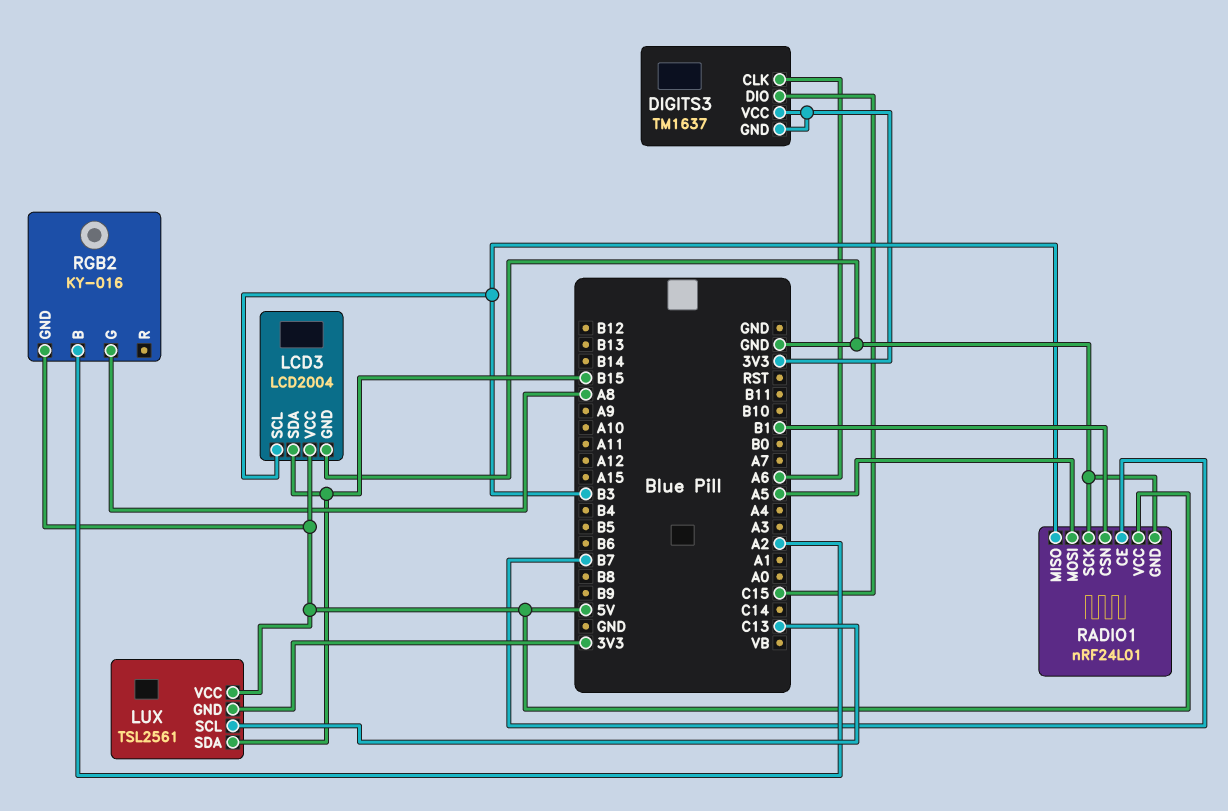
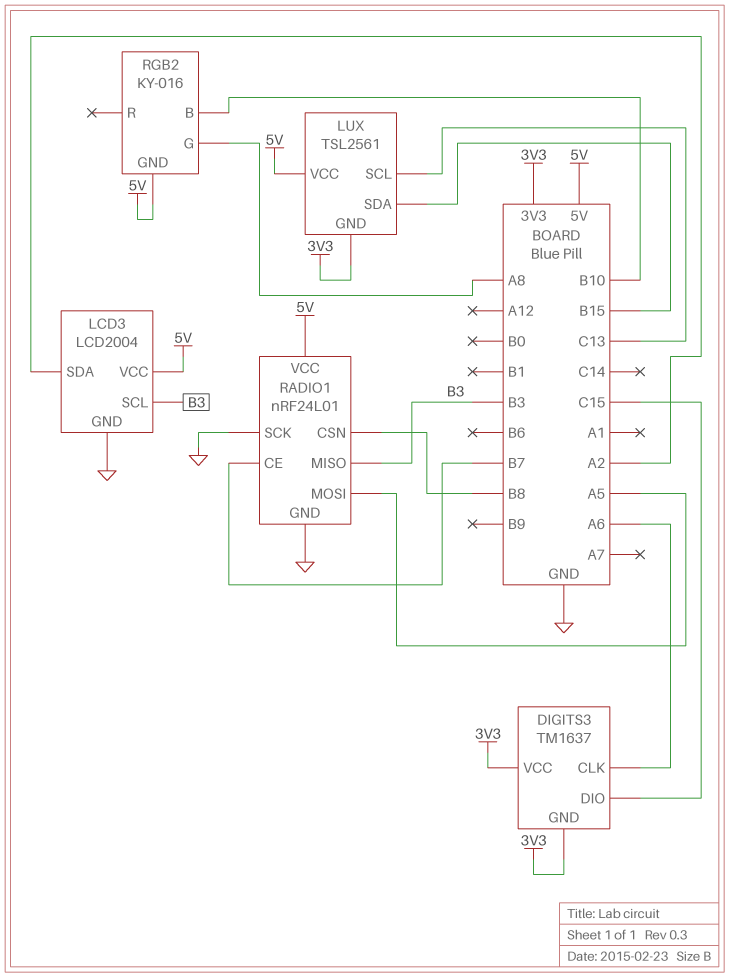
LCD3 pin SDA: B15 -> A2
RADIO1 pin CSN: B1 -> B8
RGB2 pin B: A2 -> B10

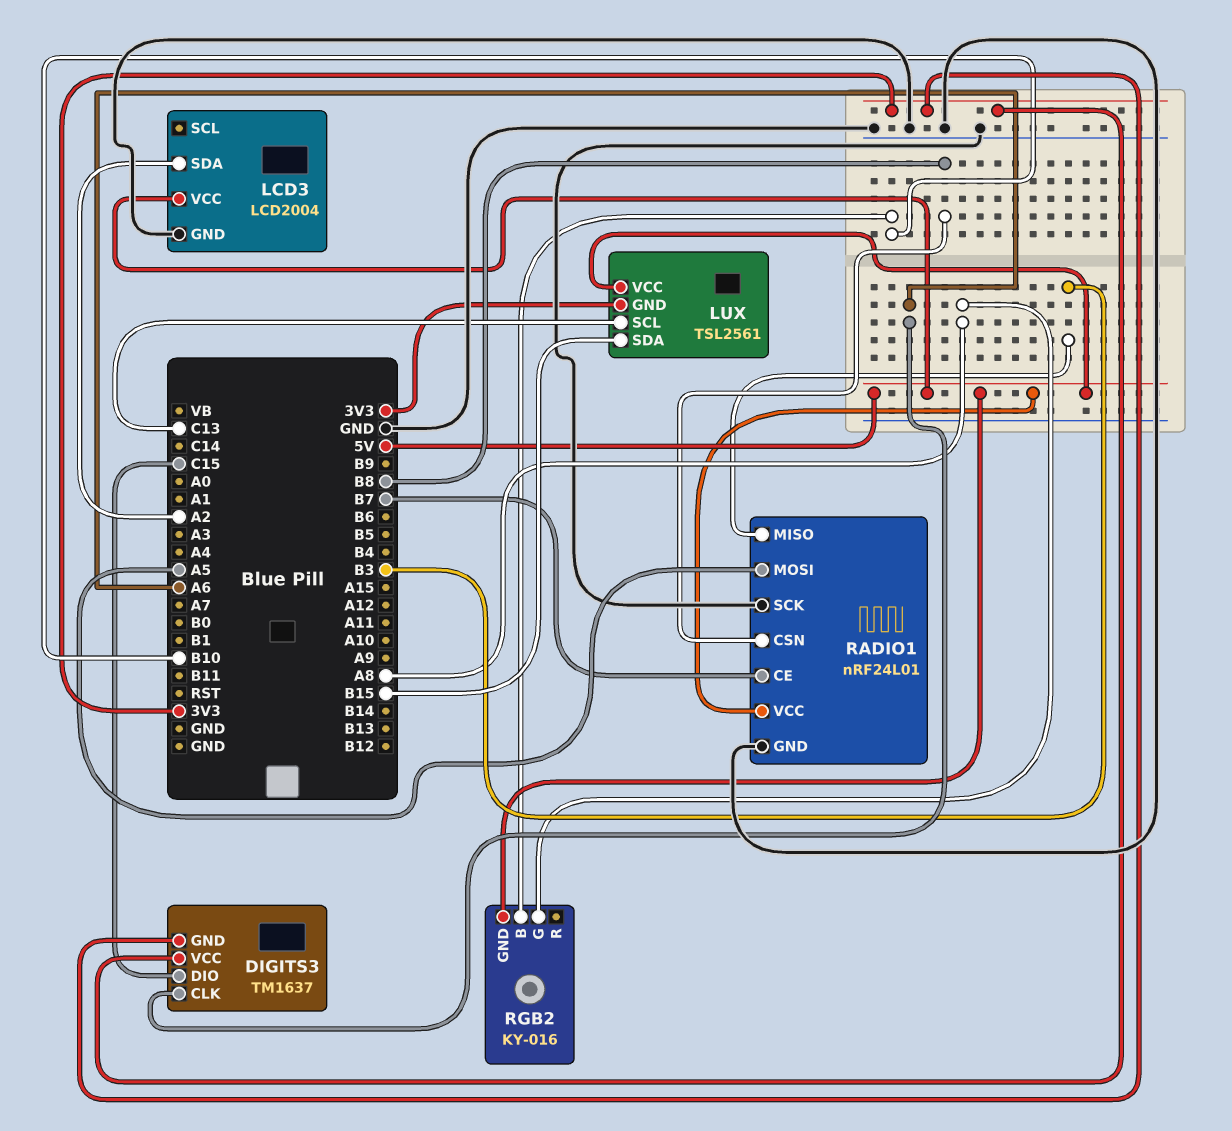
LCD3 pin SCL: B3 -> none

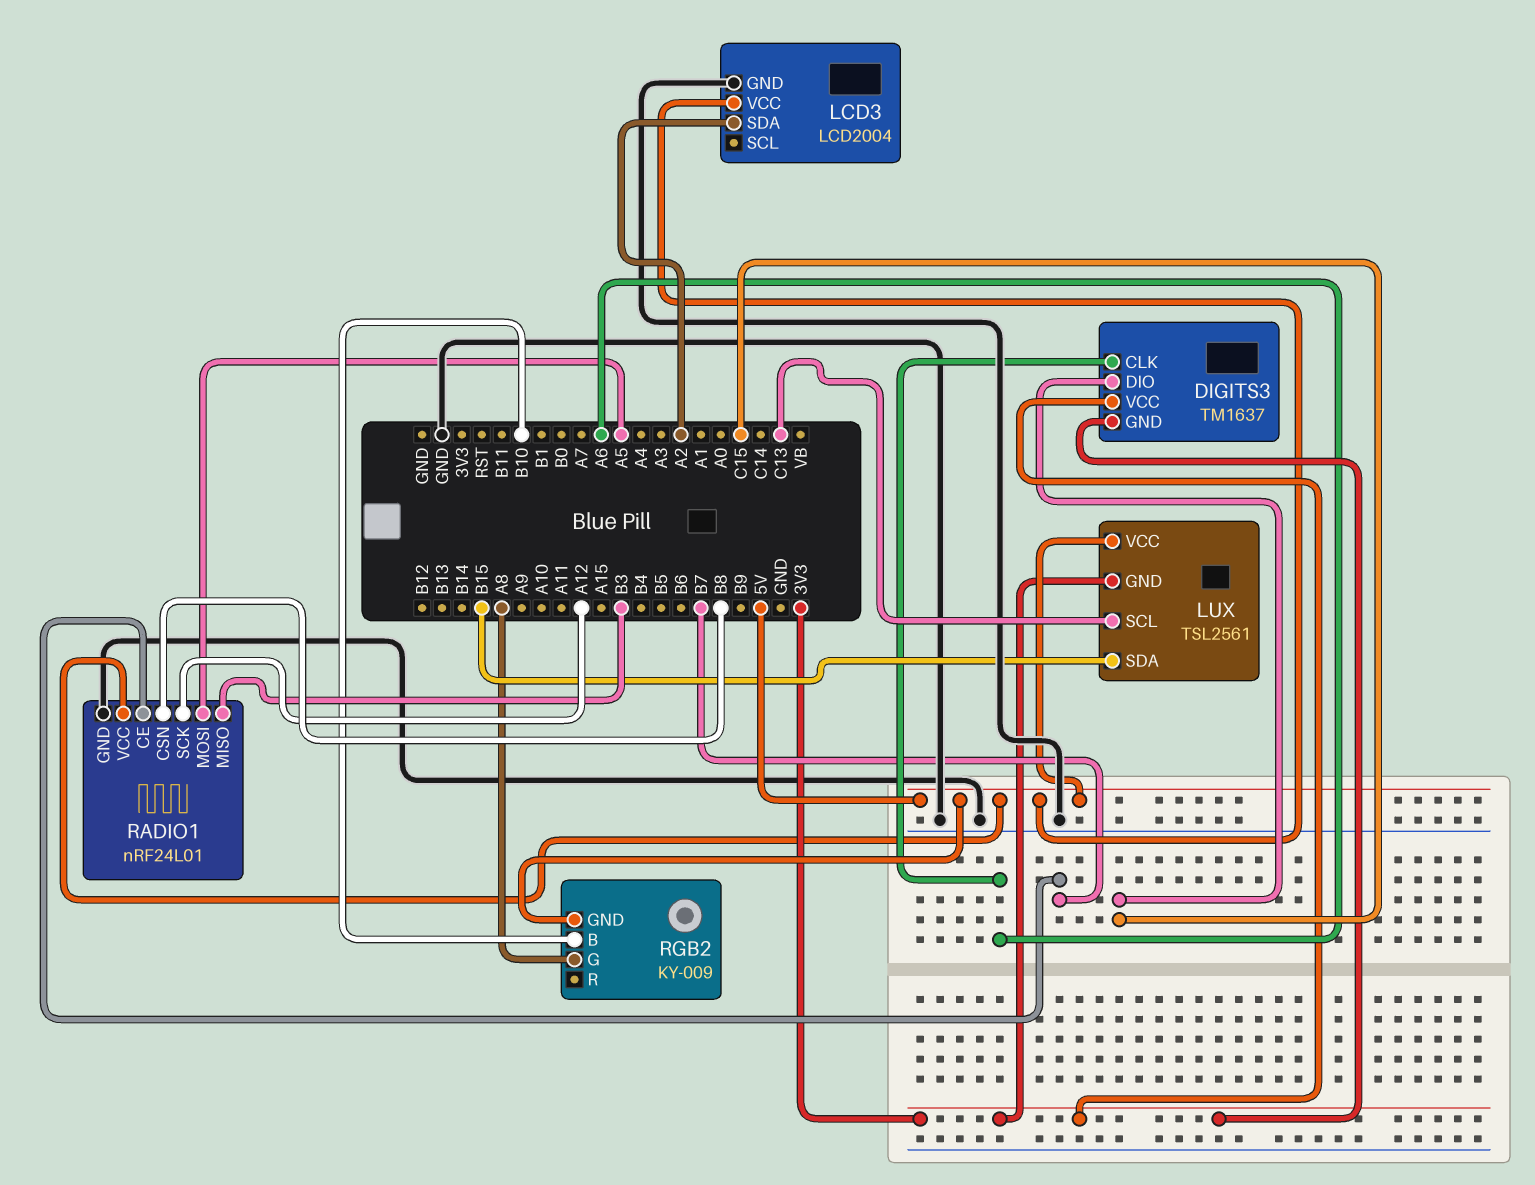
RADIO1 pin SCK: GND -> A12
RGB2: KY-016 -> KY-009

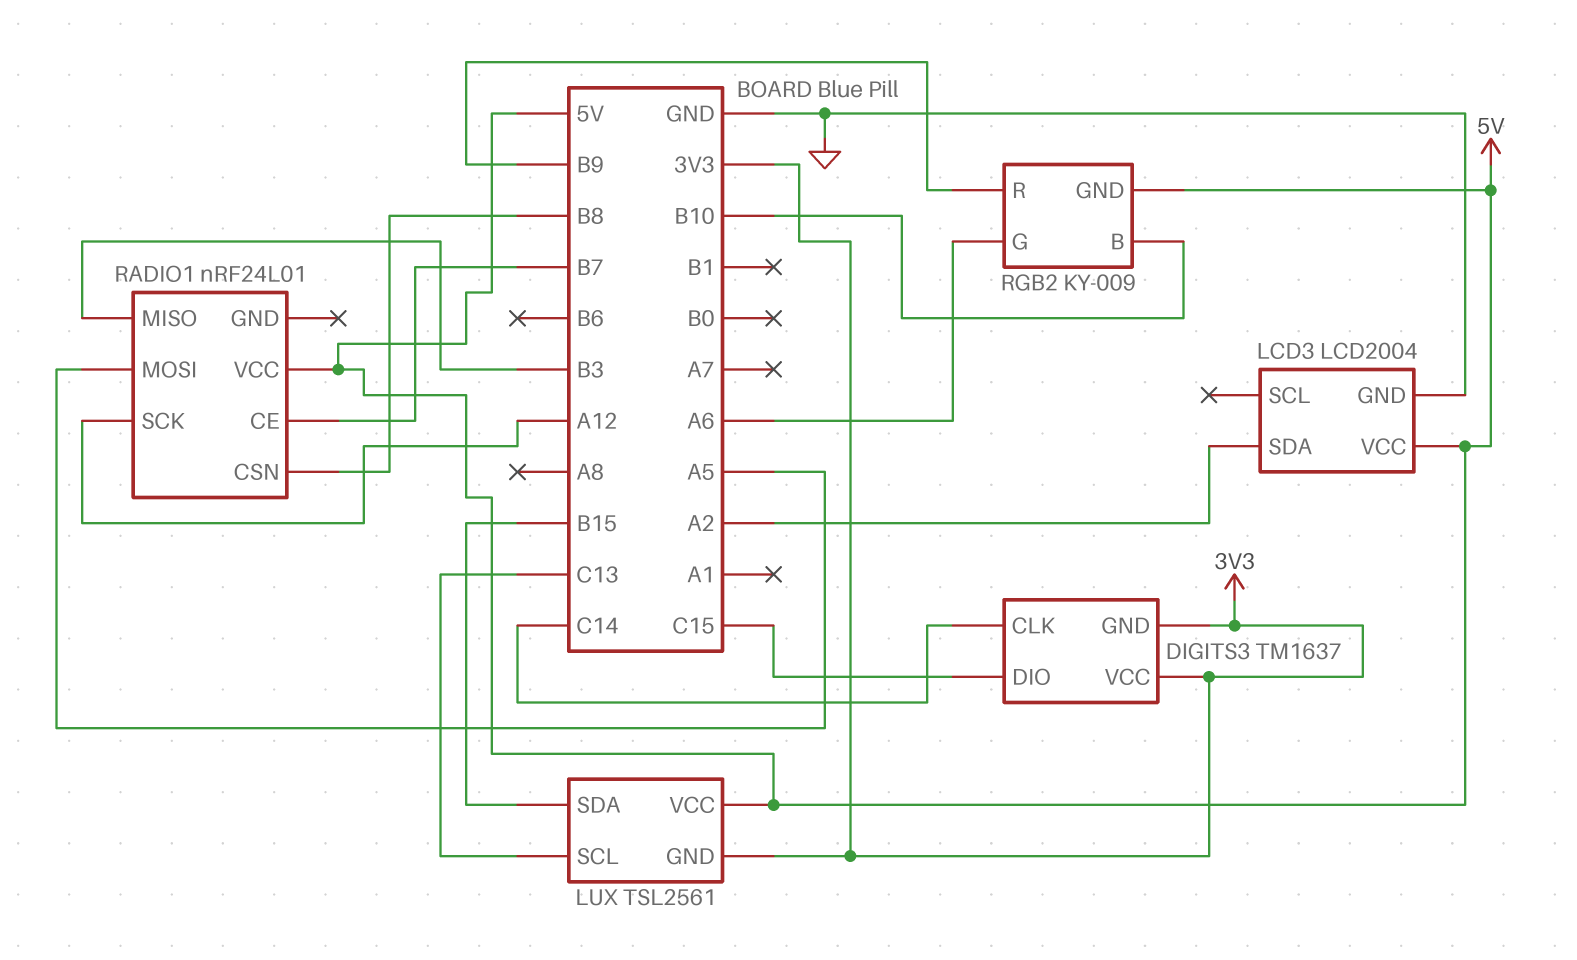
DIGITS3 pin CLK: A6 -> C14
RADIO1 pin GND: GND -> none
RGB2 pin G: A8 -> A6
RGB2 pin R: none -> B9

